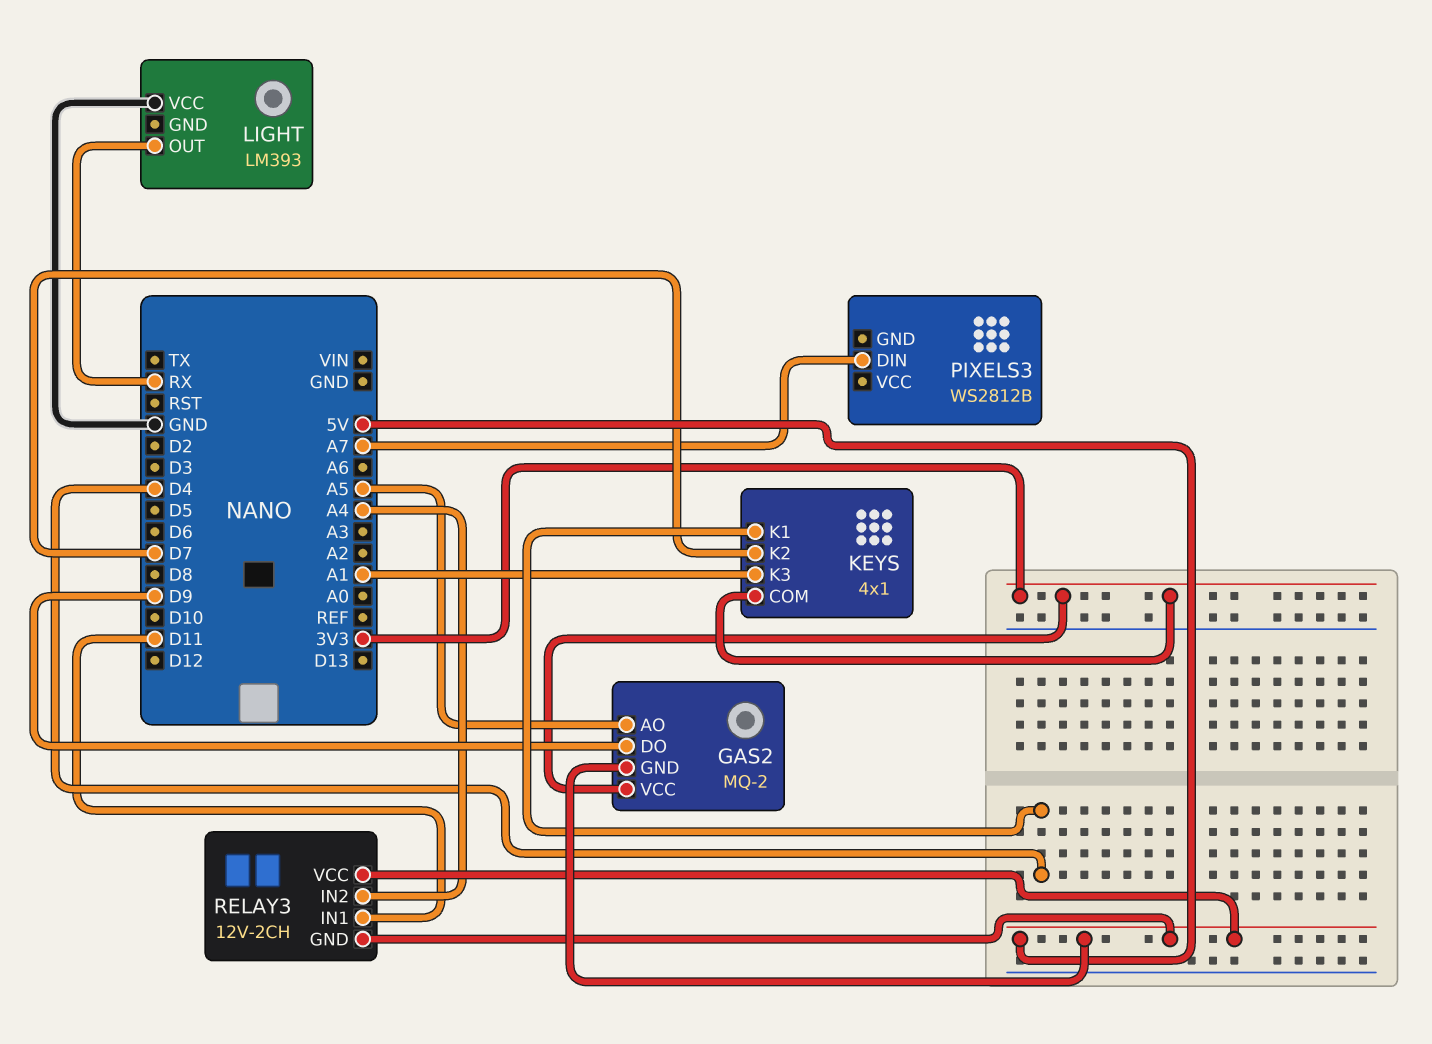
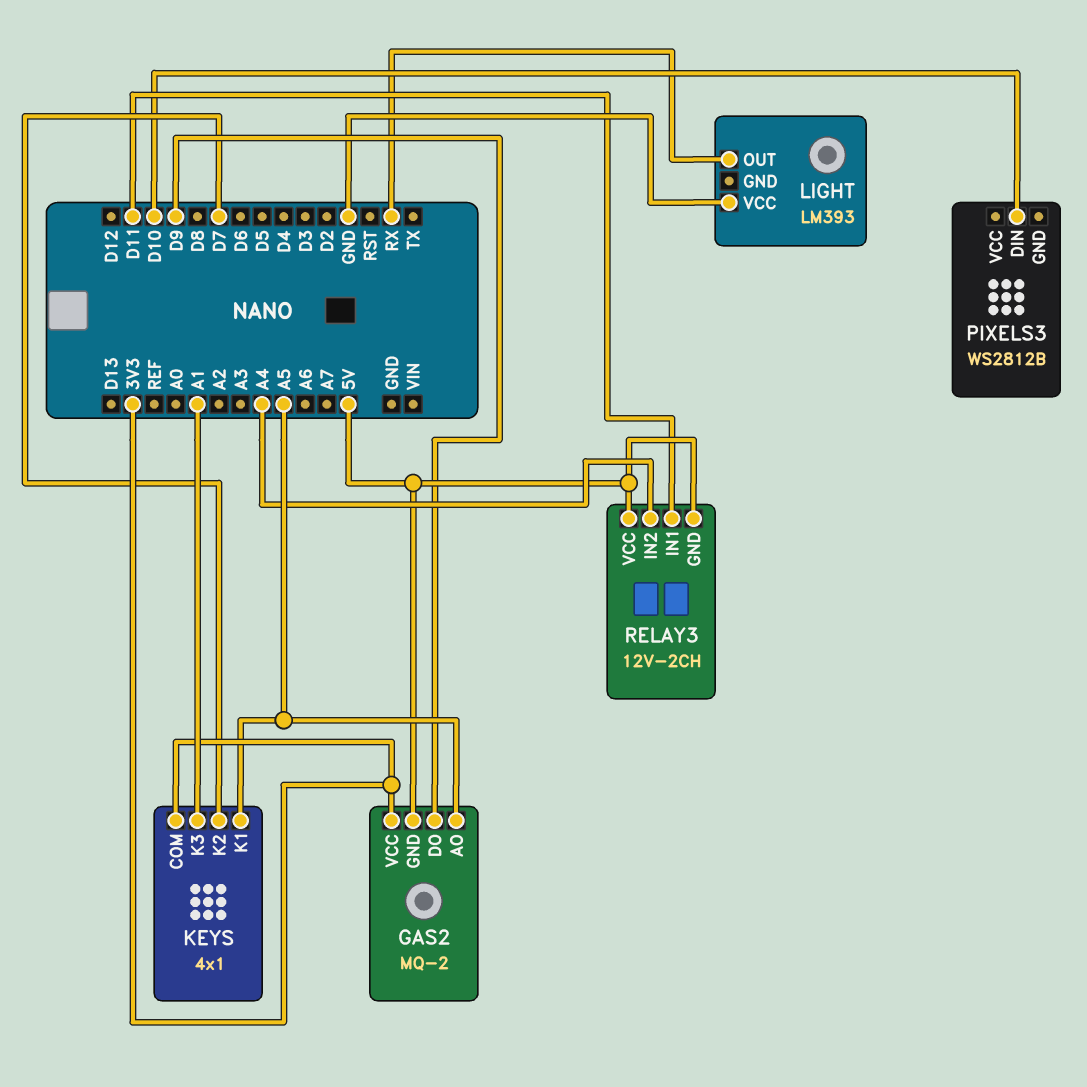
KEYS pin K1: D4 -> A5
PIXELS3 pin DIN: A7 -> D10

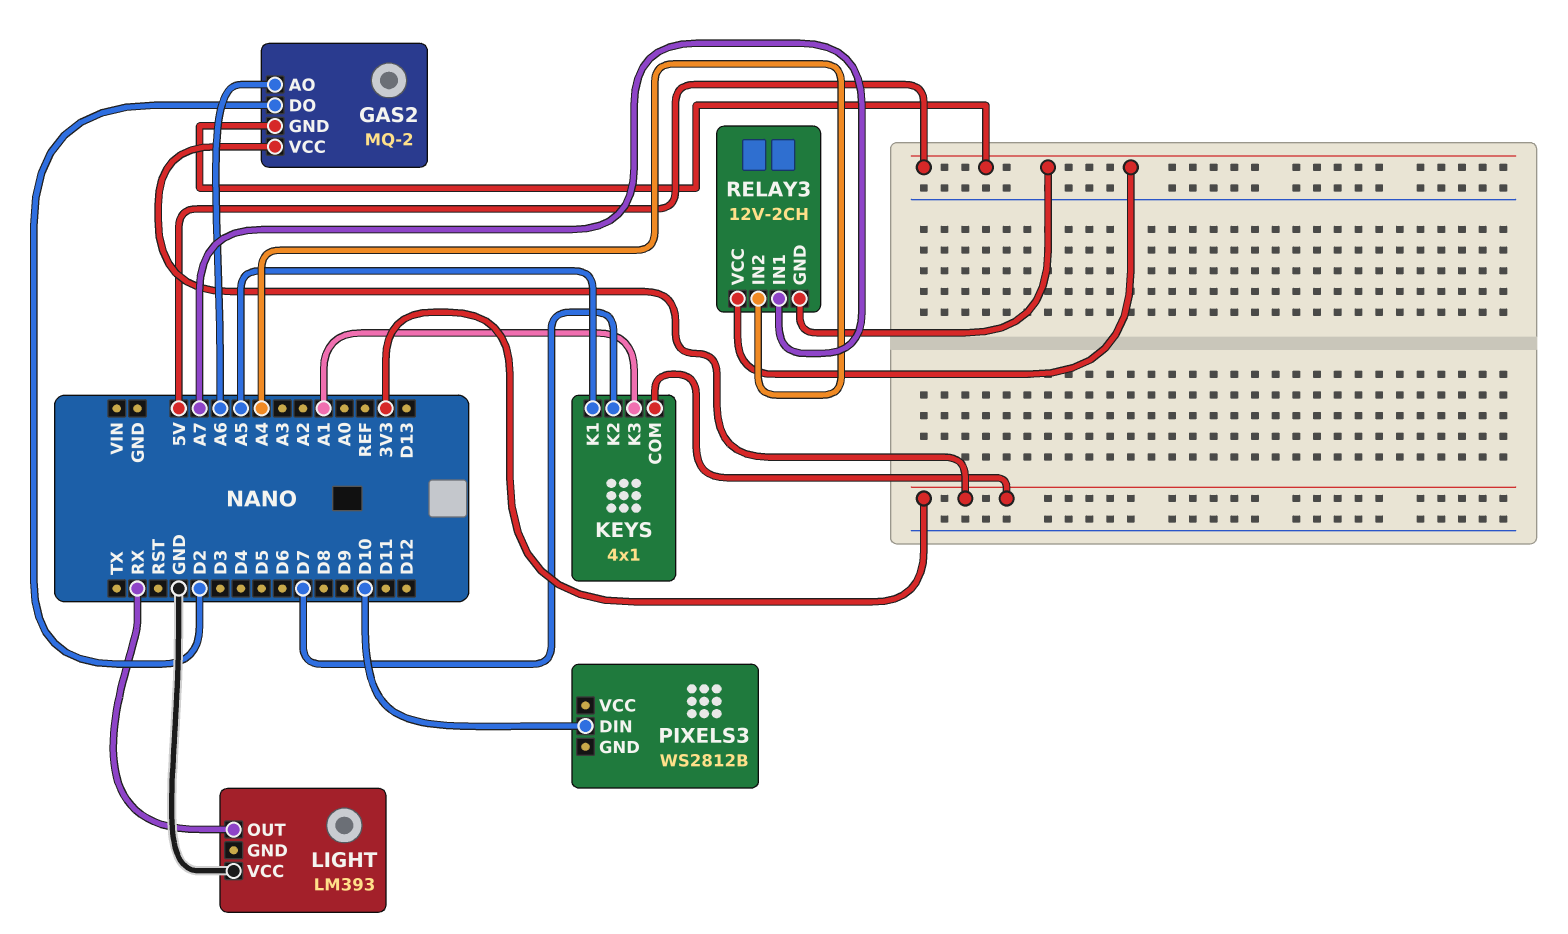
GAS2 pin AO: A5 -> A6
GAS2 pin DO: D9 -> D2
RELAY3 pin IN1: D11 -> A7

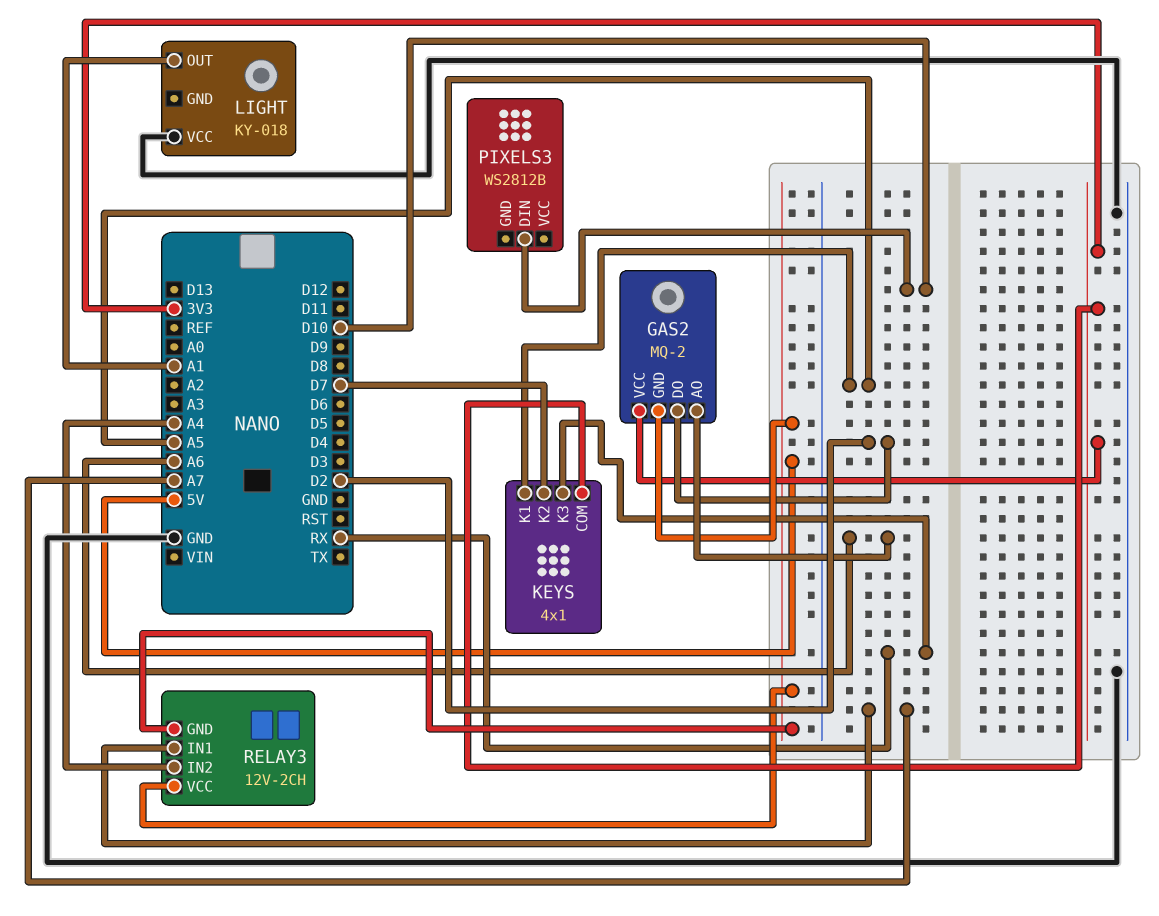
KEYS pin K3: A1 -> RX
LIGHT: LM393 -> KY-018
LIGHT pin OUT: RX -> A1

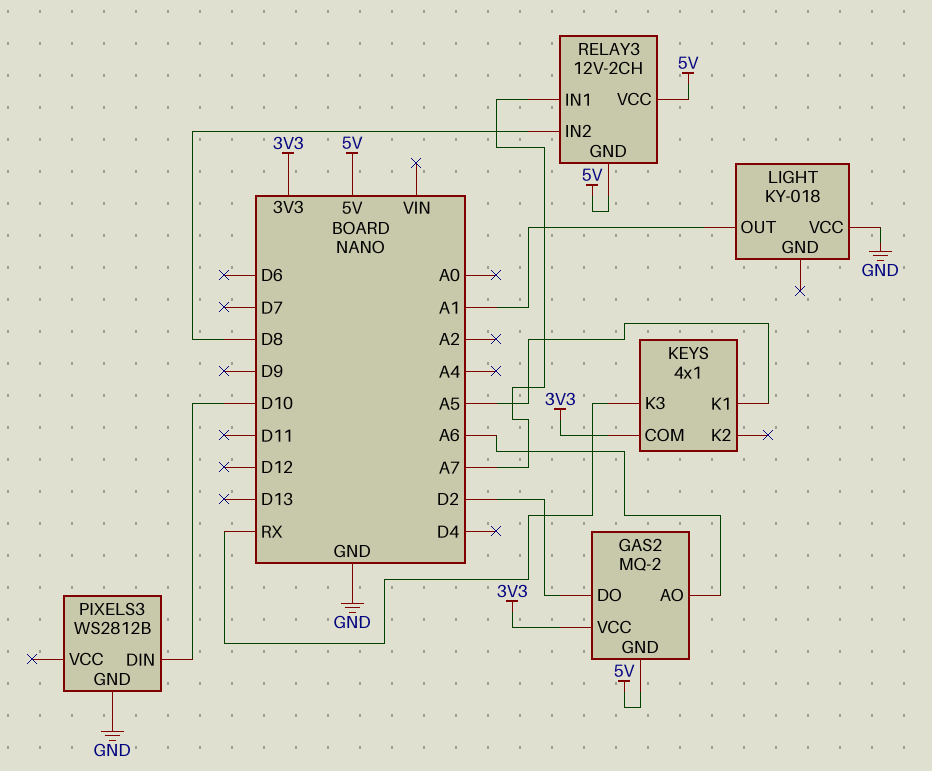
KEYS pin K2: D7 -> none
PIXELS3 pin GND: none -> GND
RELAY3 pin IN2: A4 -> D8

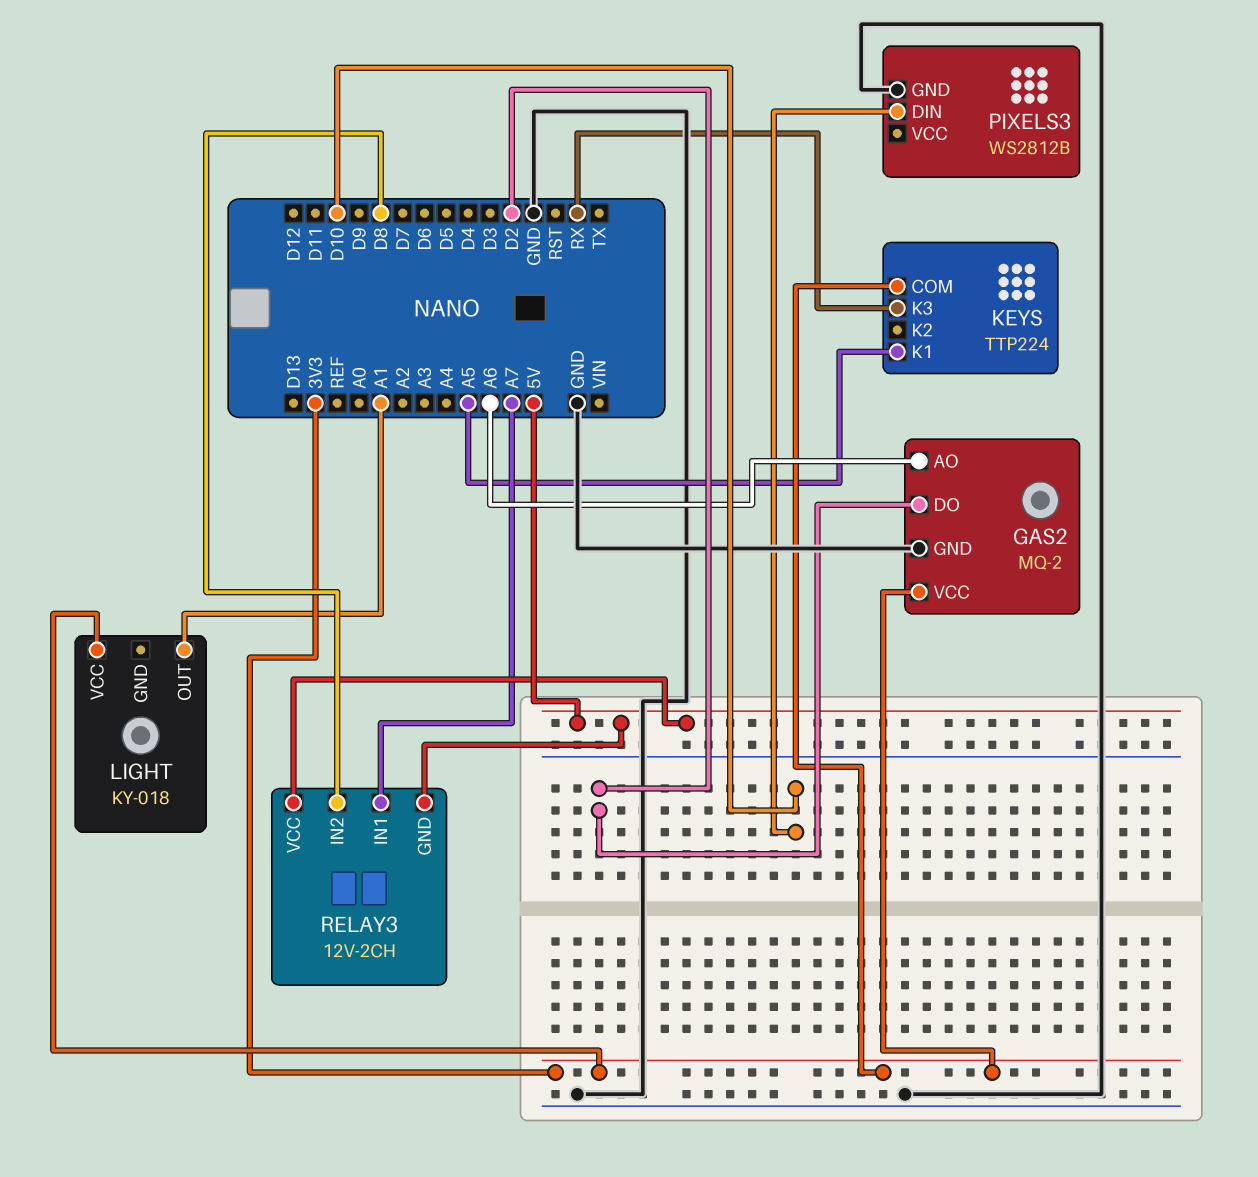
GAS2 pin GND: 5V -> GND
KEYS: 4x1 -> TTP224
LIGHT pin VCC: GND -> 3V3

